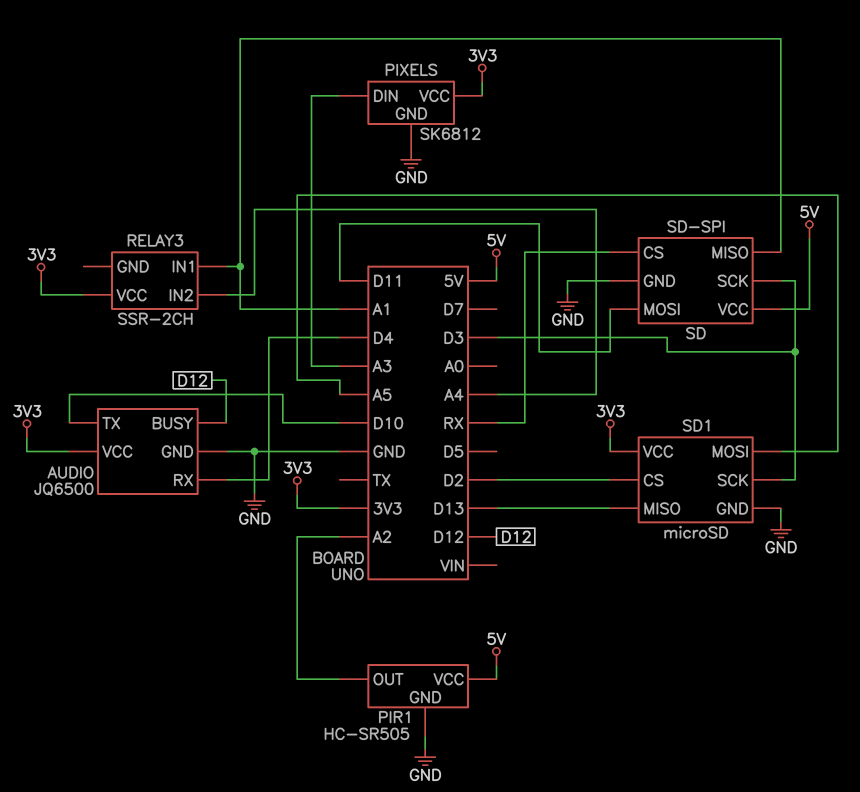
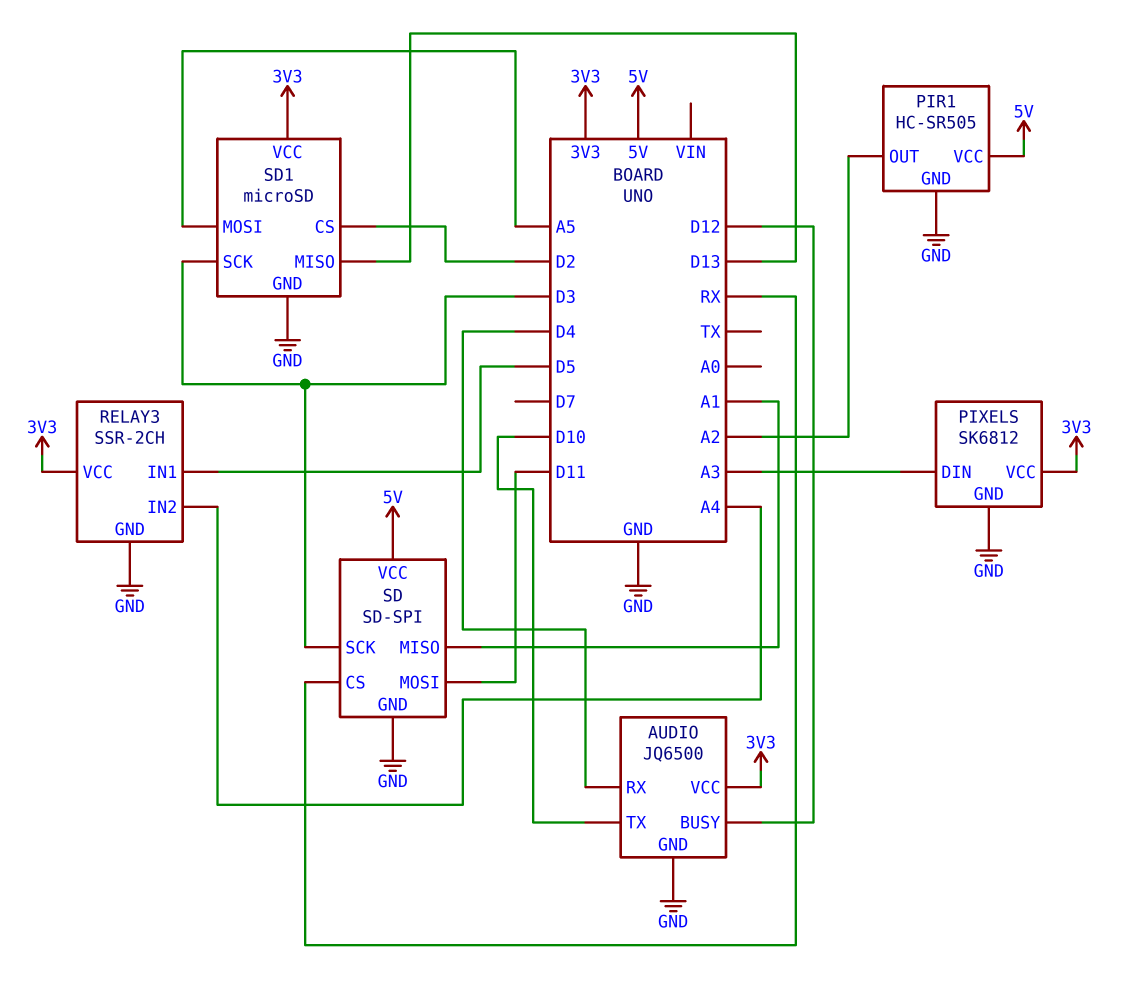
RELAY3 pin GND: none -> GND
RELAY3 pin IN1: A1 -> D5

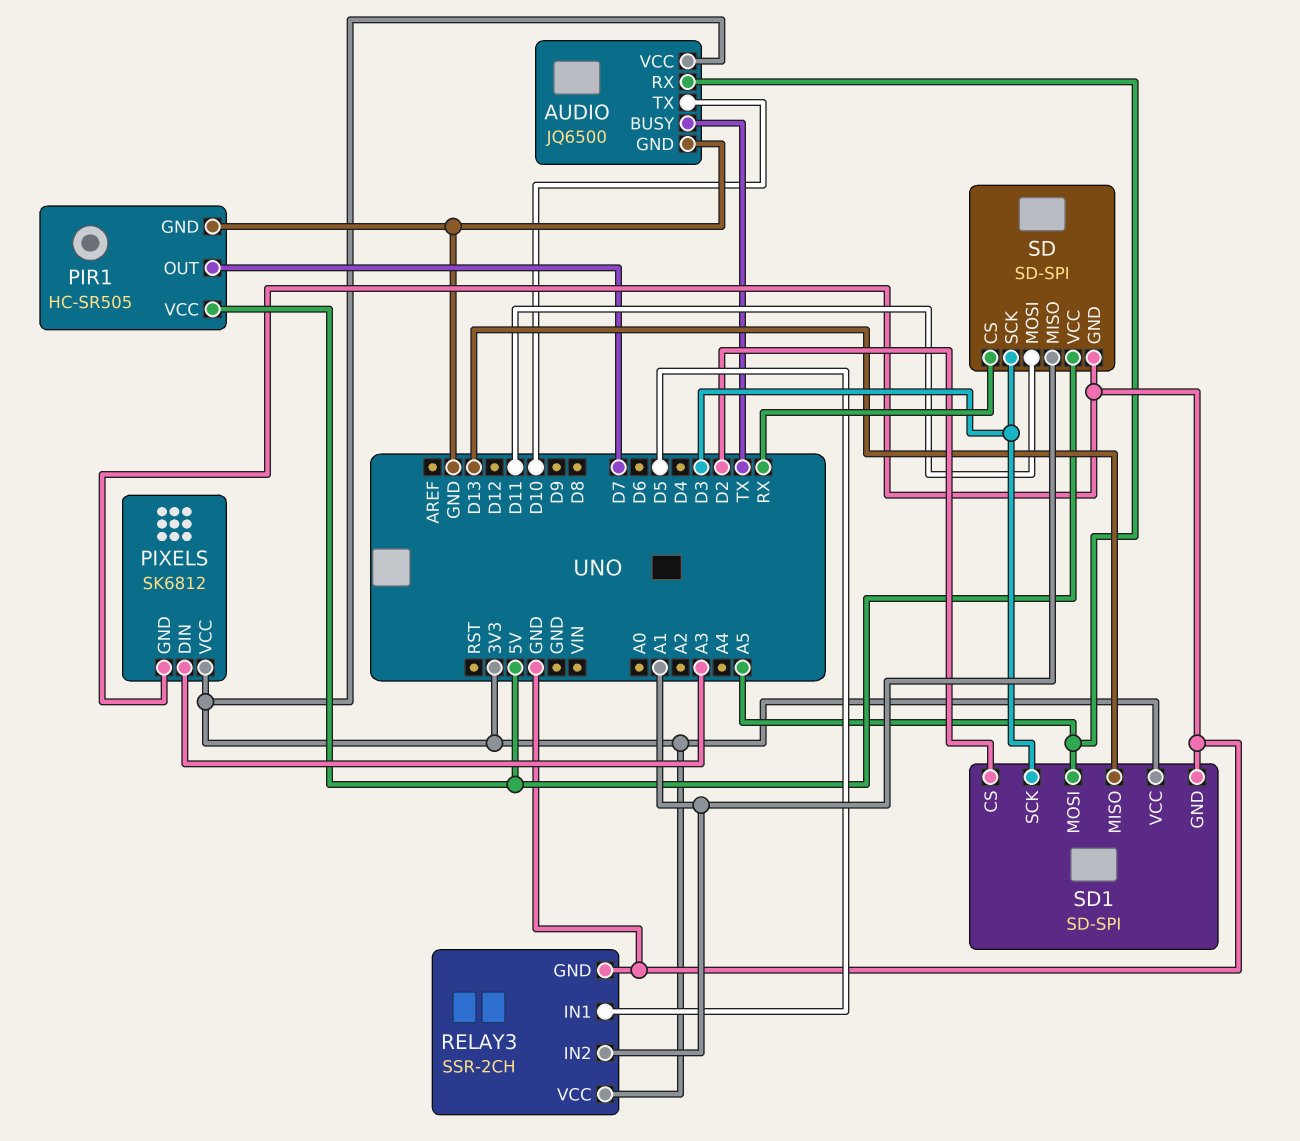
AUDIO pin BUSY: D12 -> TX
AUDIO pin RX: D4 -> A5
PIR1 pin OUT: A2 -> D7
RELAY3 pin IN2: A4 -> A1
SD1: microSD -> SD-SPI

